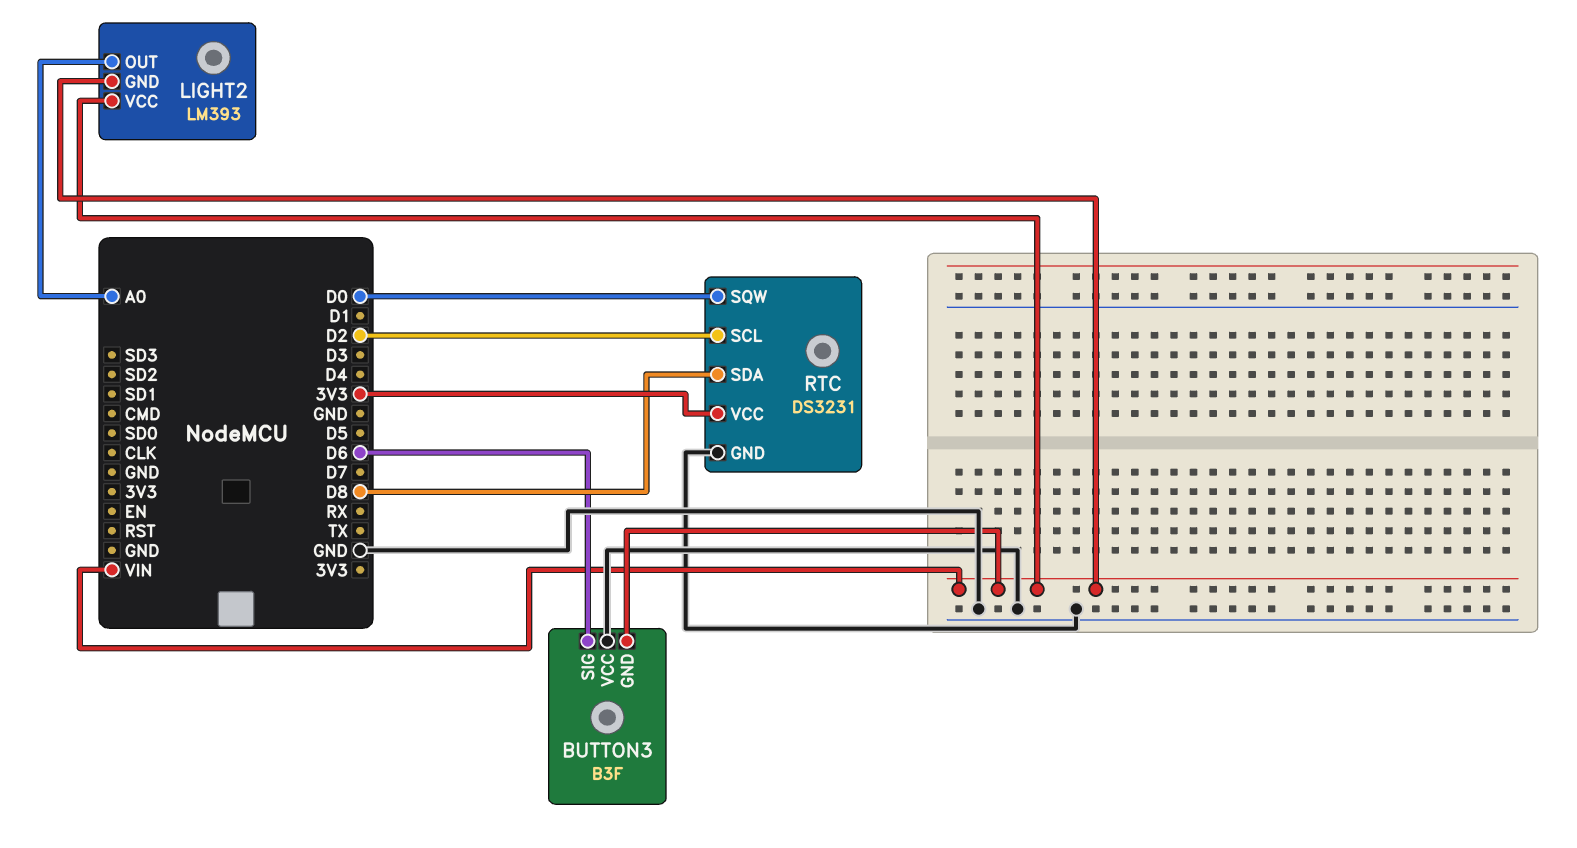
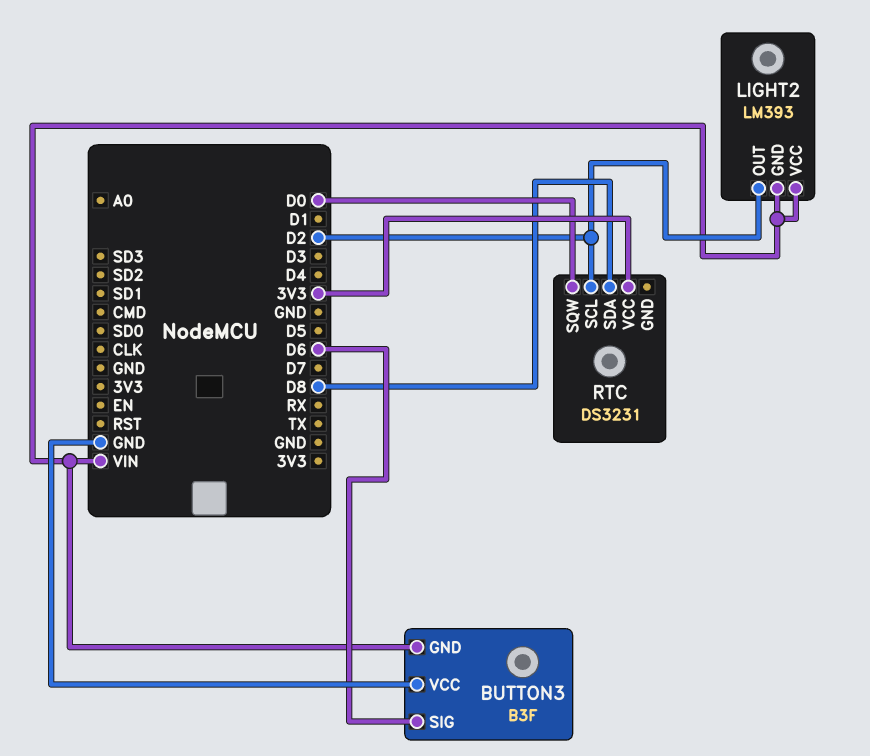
LIGHT2 pin OUT: A0 -> D2
RTC pin GND: GND -> none

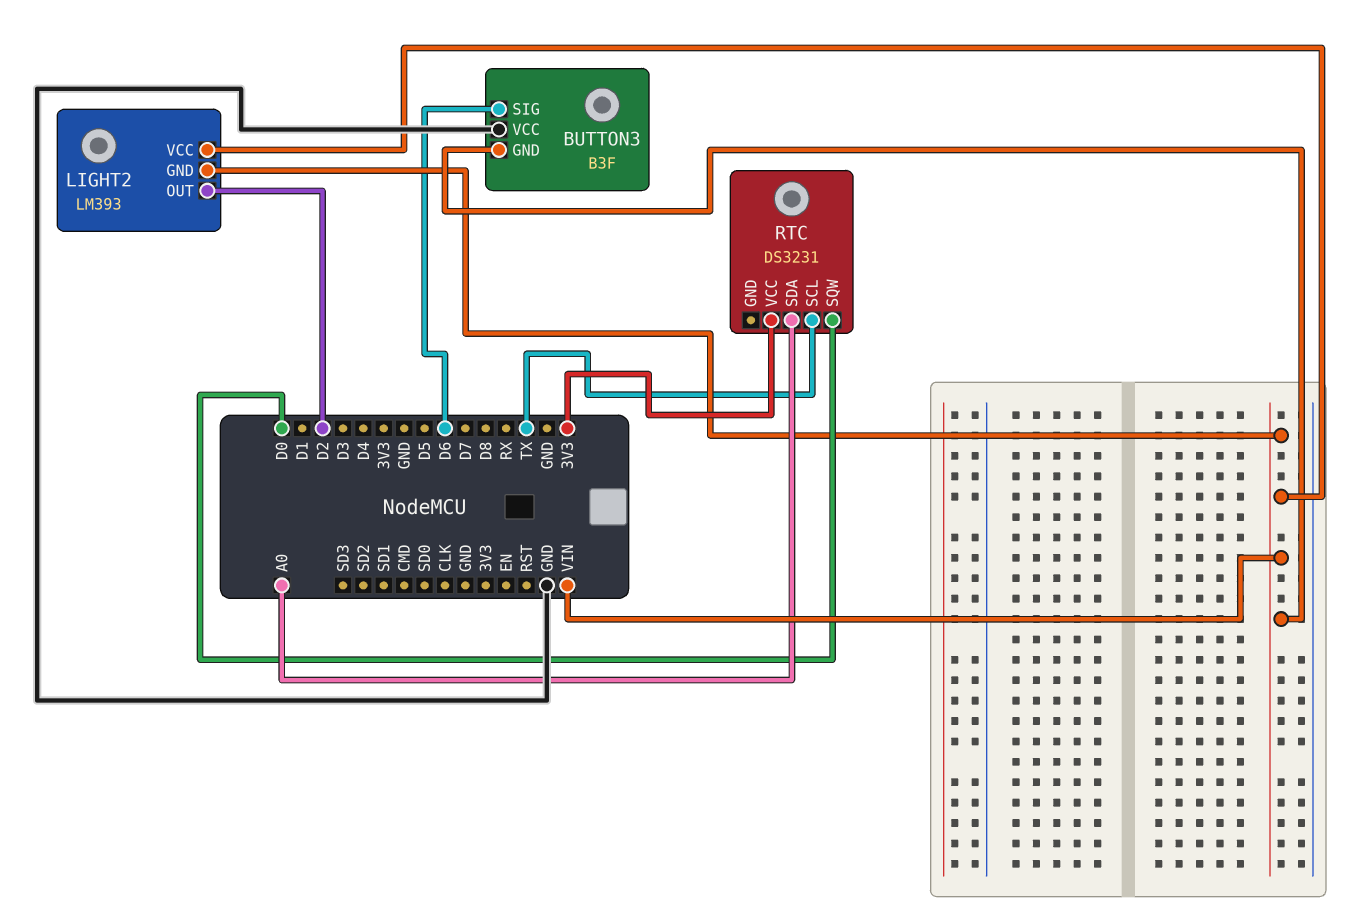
RTC pin SCL: D2 -> TX
RTC pin SDA: D8 -> A0

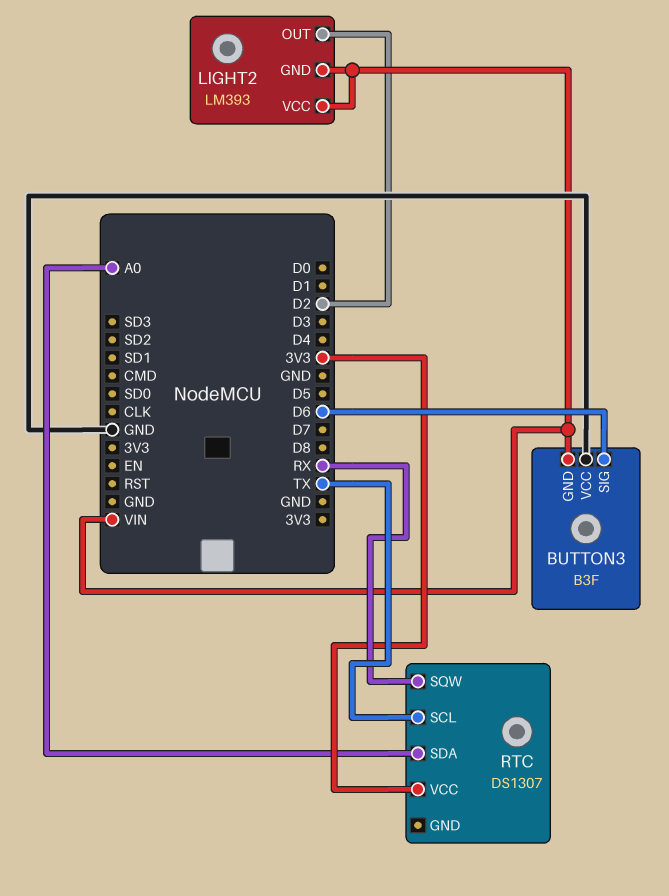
RTC: DS3231 -> DS1307
RTC pin SQW: D0 -> RX

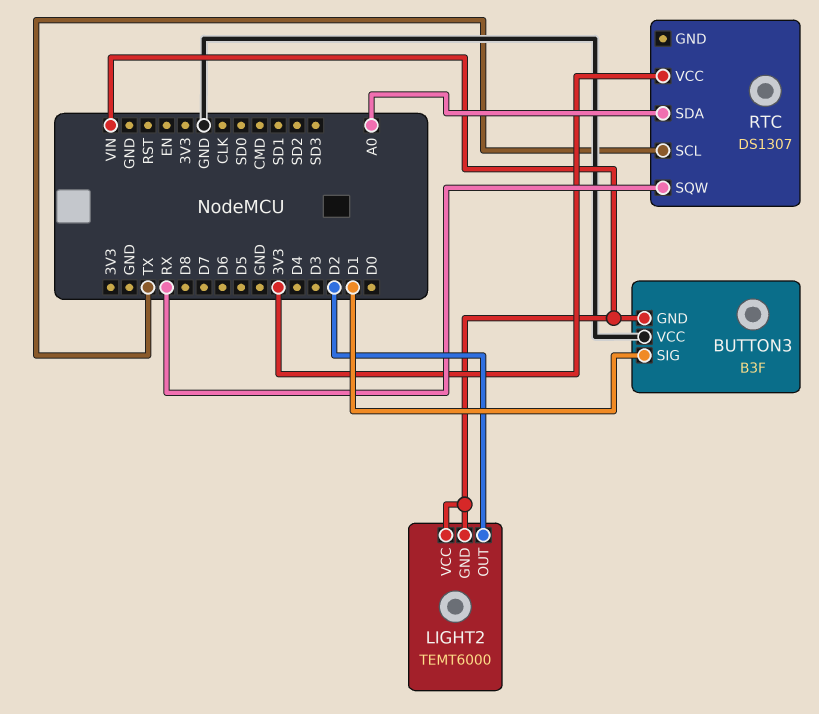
BUTTON3 pin SIG: D6 -> D1
LIGHT2: LM393 -> TEMT6000

